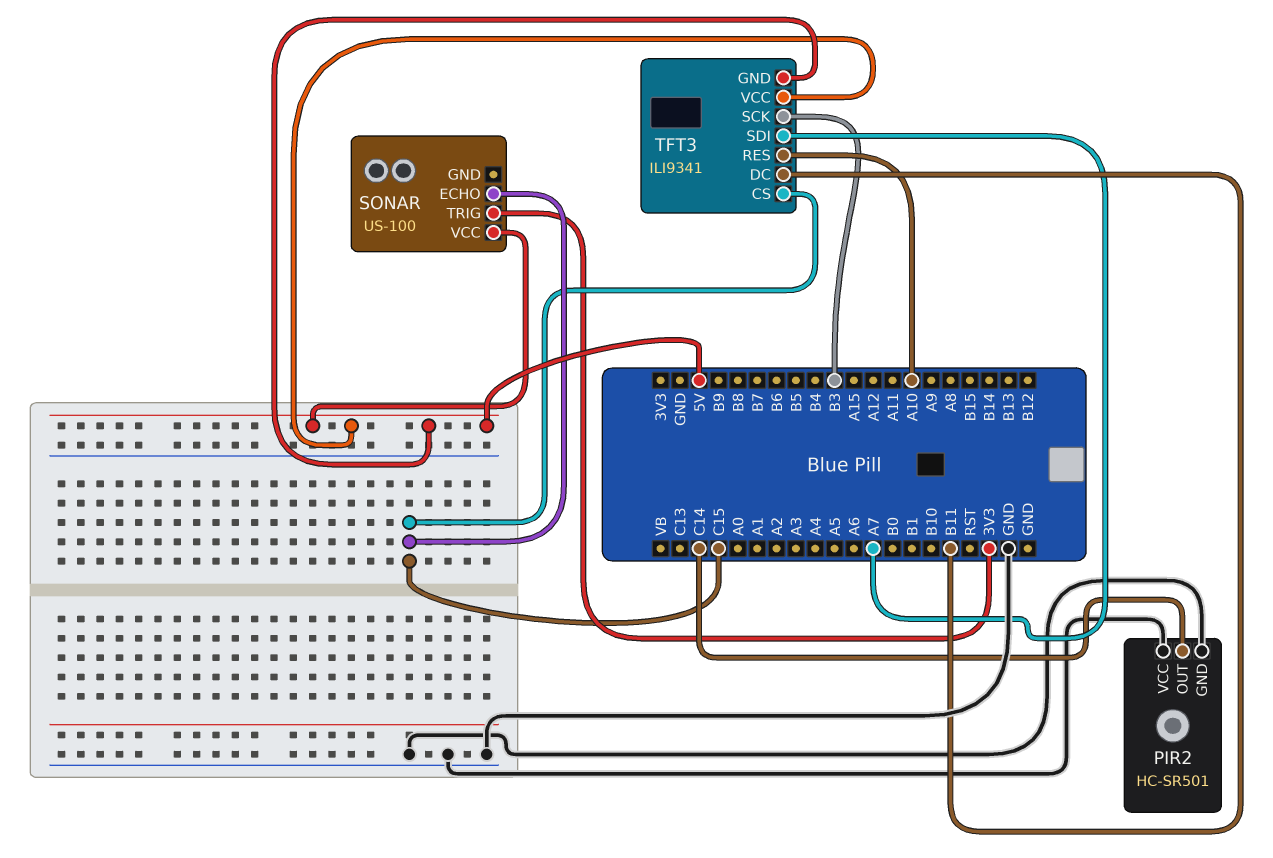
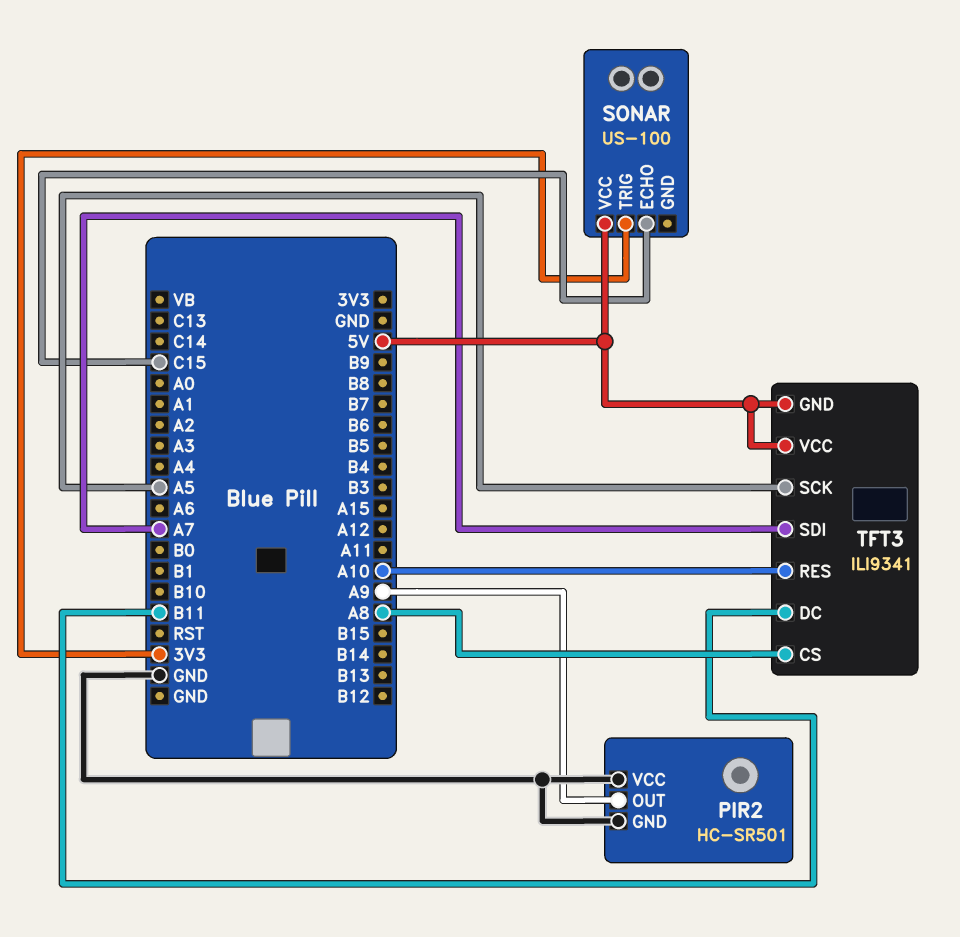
PIR2 pin OUT: C14 -> A9
TFT3 pin CS: C15 -> A8
TFT3 pin SCK: B3 -> A5

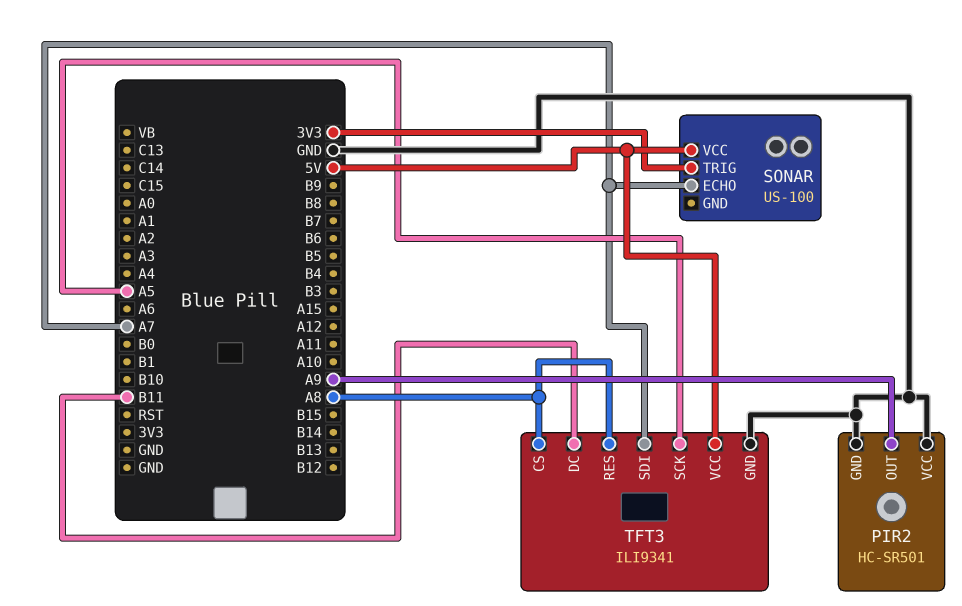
SONAR pin ECHO: C15 -> A7
TFT3 pin GND: 5V -> GND
TFT3 pin RES: A10 -> A8

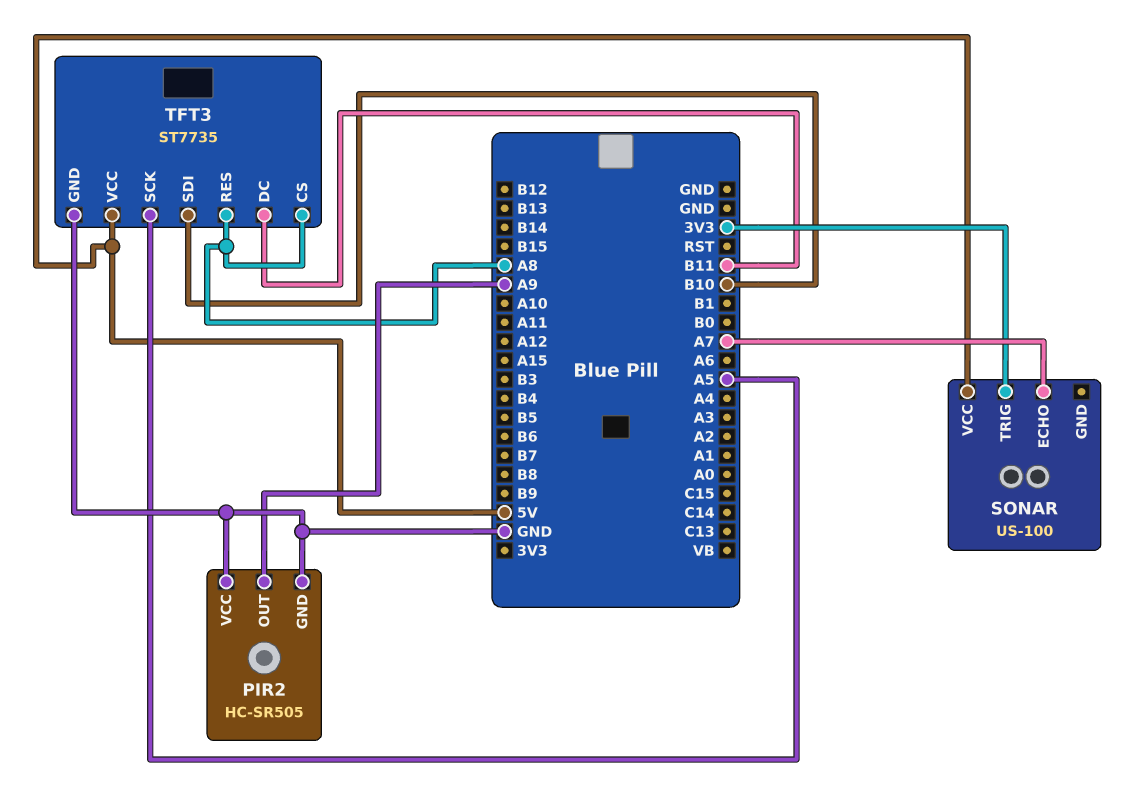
PIR2: HC-SR501 -> HC-SR505
TFT3: ILI9341 -> ST7735
TFT3 pin SDI: A7 -> B10

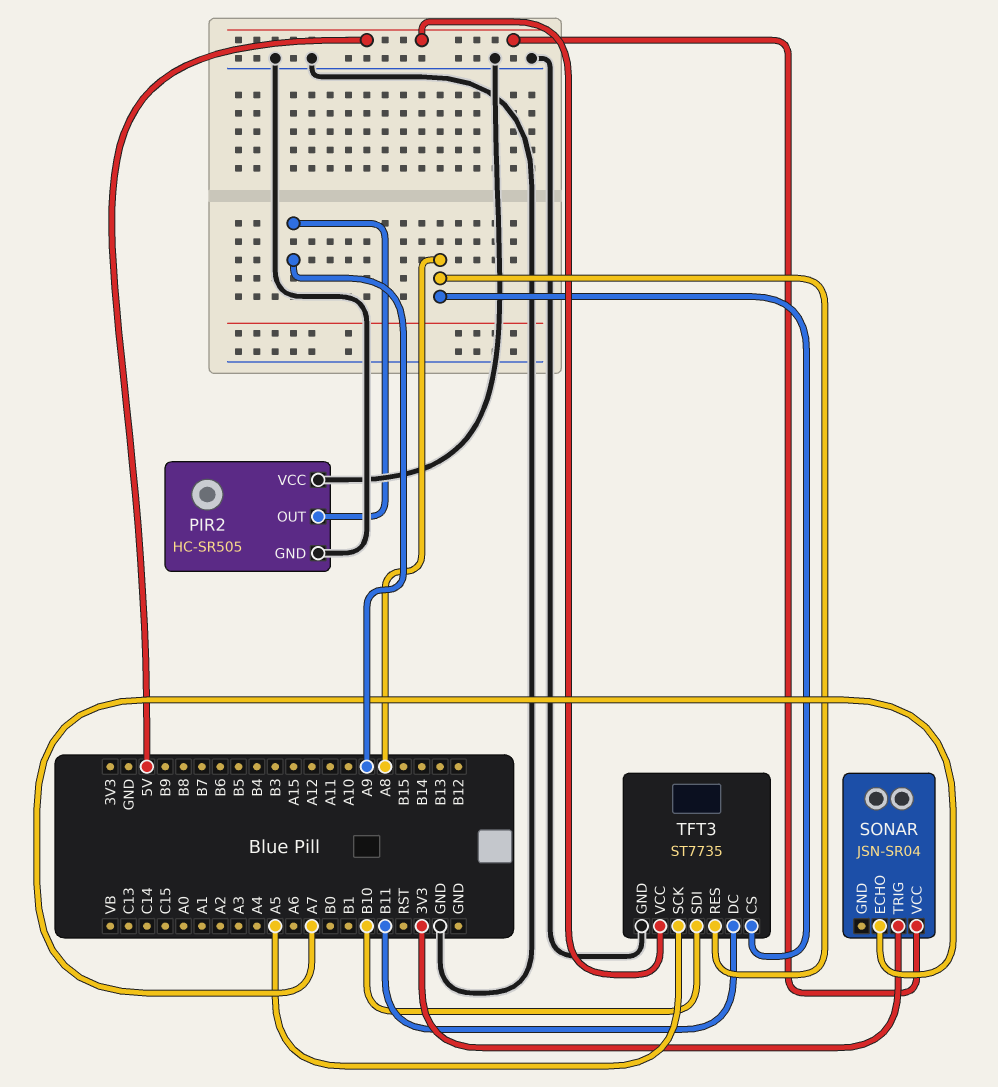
SONAR: US-100 -> JSN-SR04

